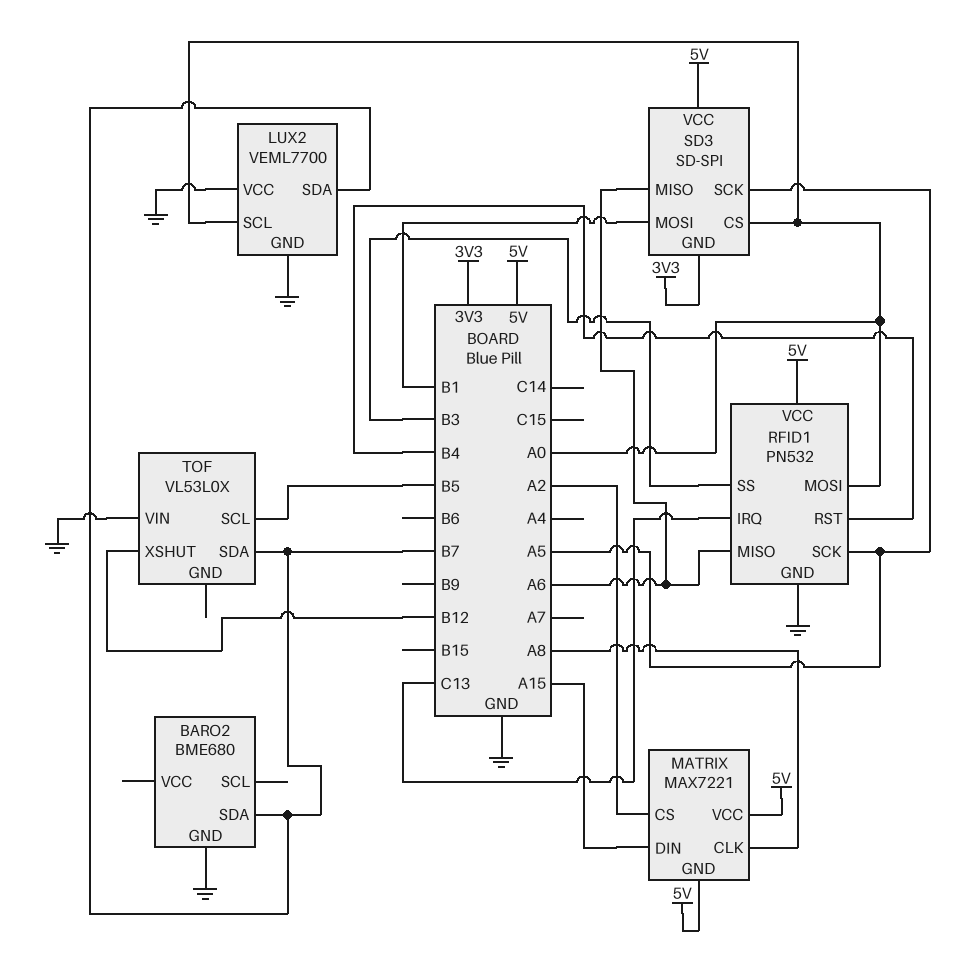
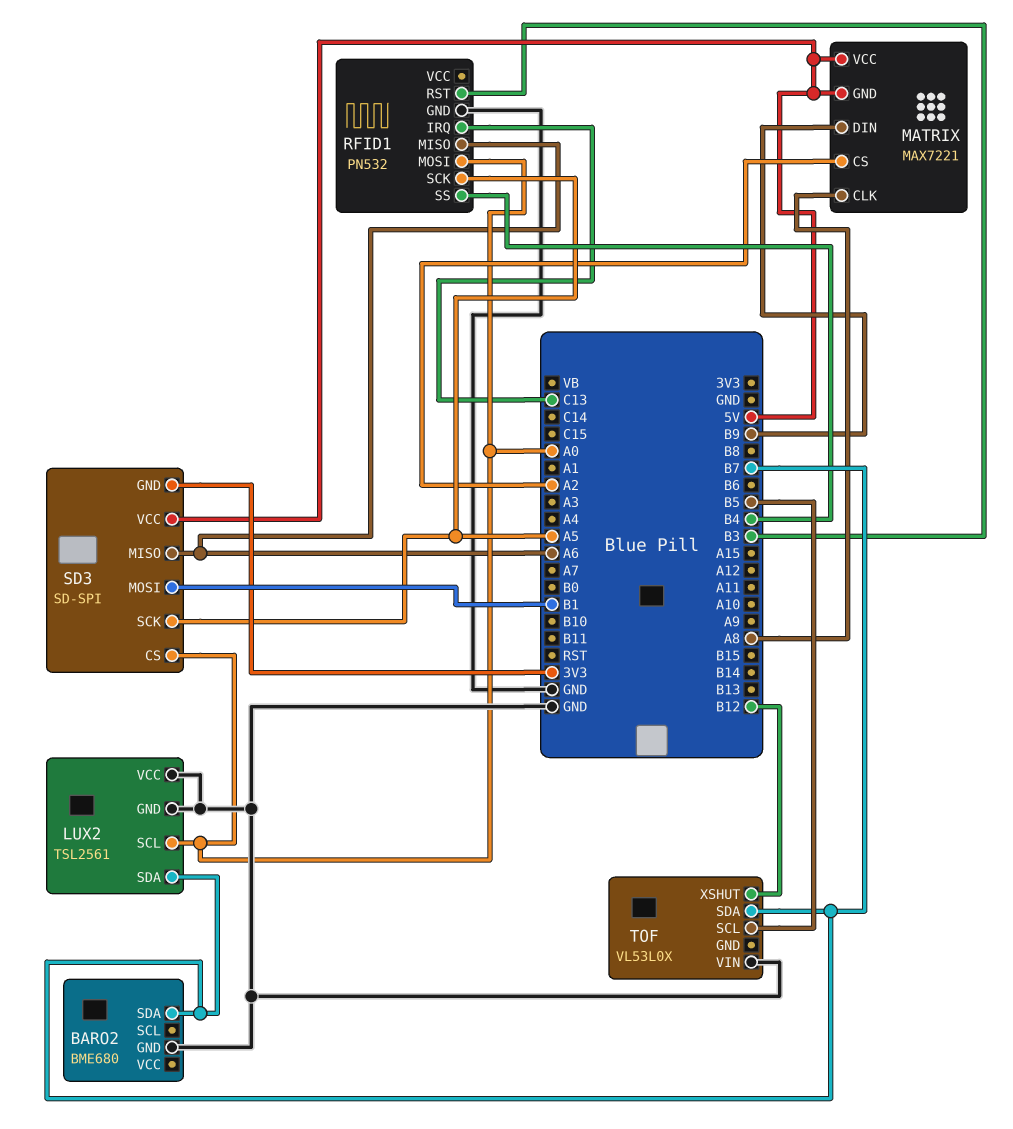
LUX2: VEML7700 -> TSL2561
MATRIX pin DIN: A15 -> B9
RFID1 pin RST: B4 -> B3
RFID1 pin SS: B3 -> B4
RFID1 pin VCC: 5V -> none

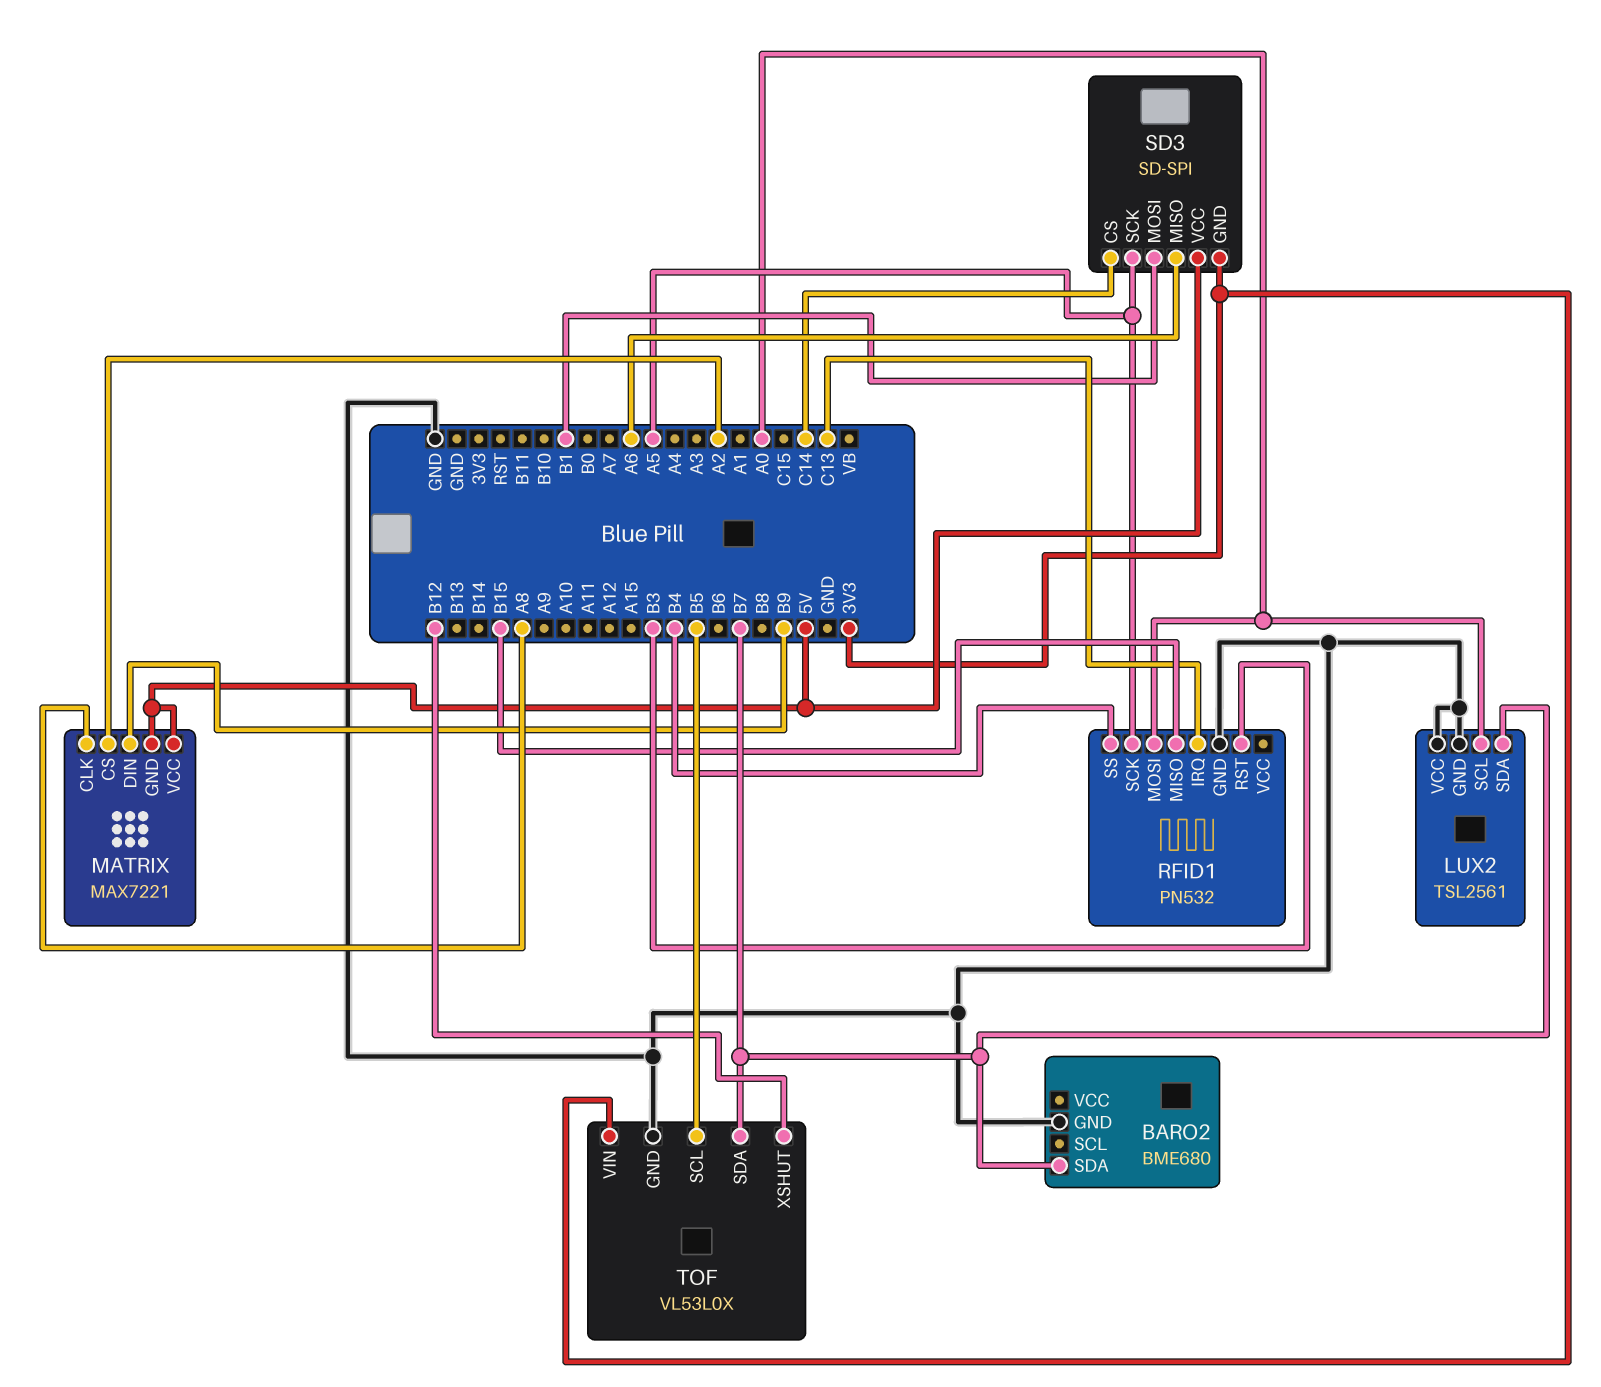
RFID1 pin MISO: A6 -> B15
SD3 pin CS: A0 -> C14
TOF pin GND: none -> GND
TOF pin VIN: GND -> 3V3

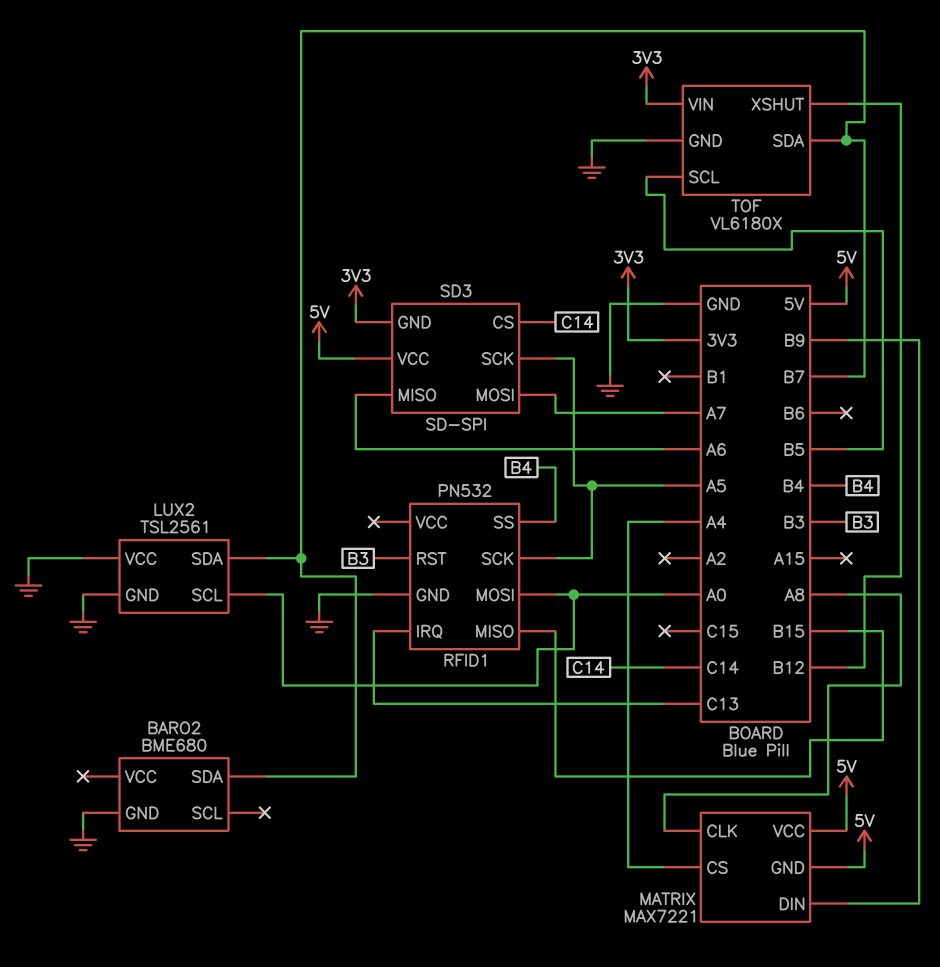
MATRIX pin CS: A2 -> A4
SD3 pin MOSI: B1 -> A7
TOF: VL53L0X -> VL6180X

